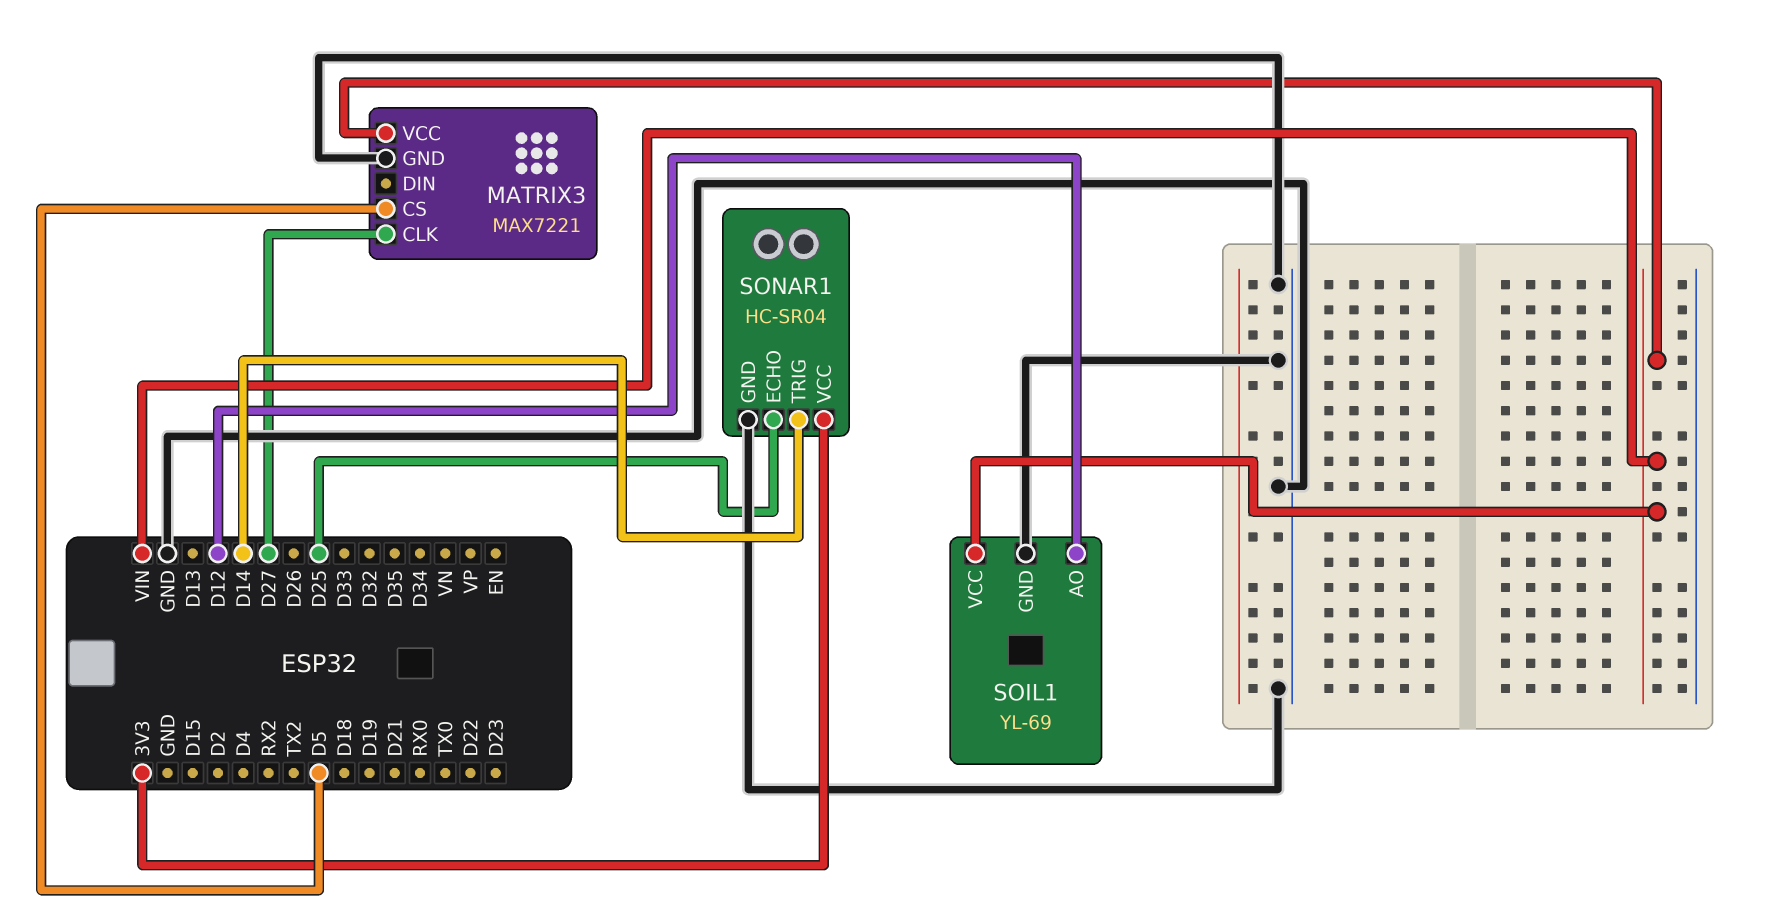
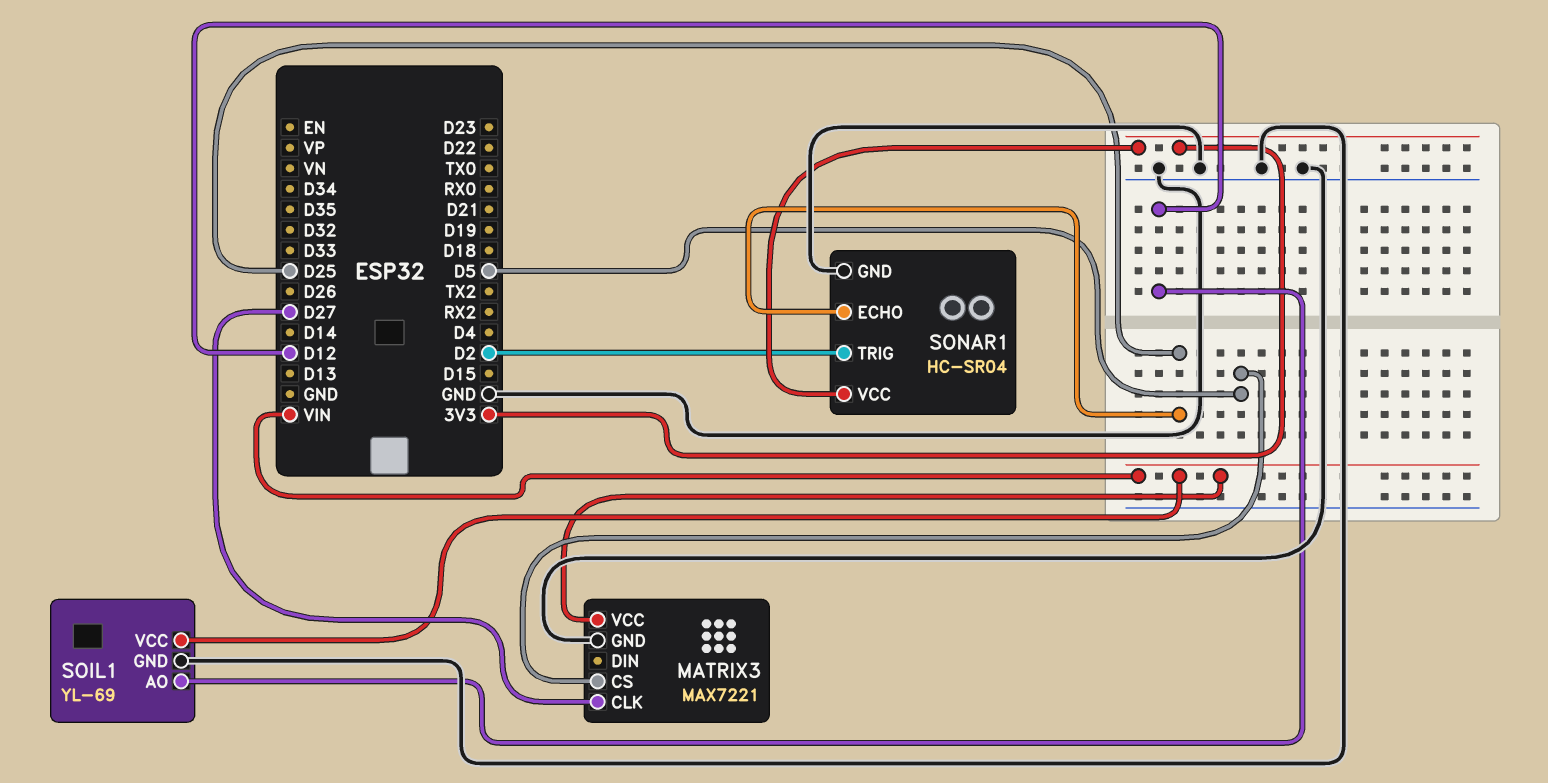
SONAR1 pin TRIG: D14 -> D2

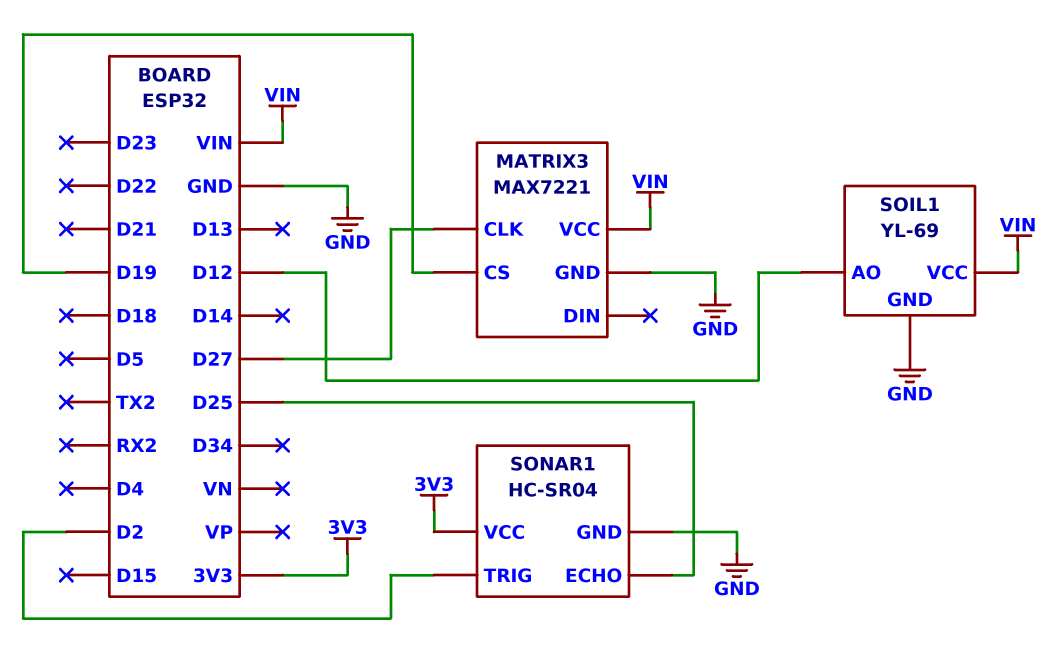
MATRIX3 pin CS: D5 -> D19

